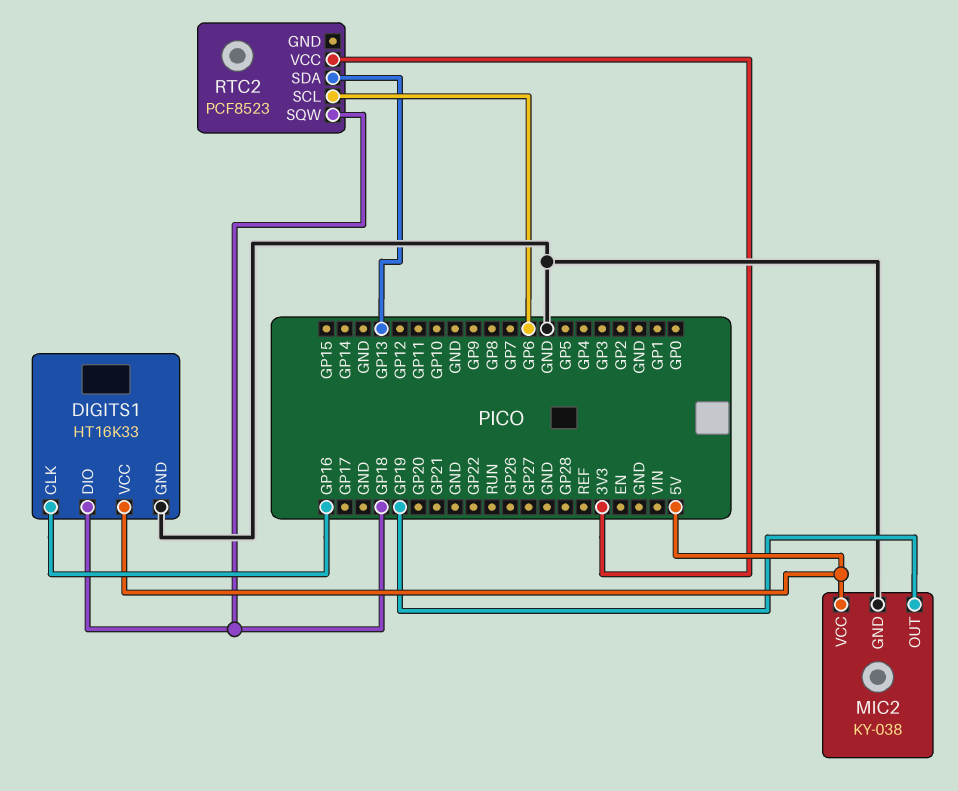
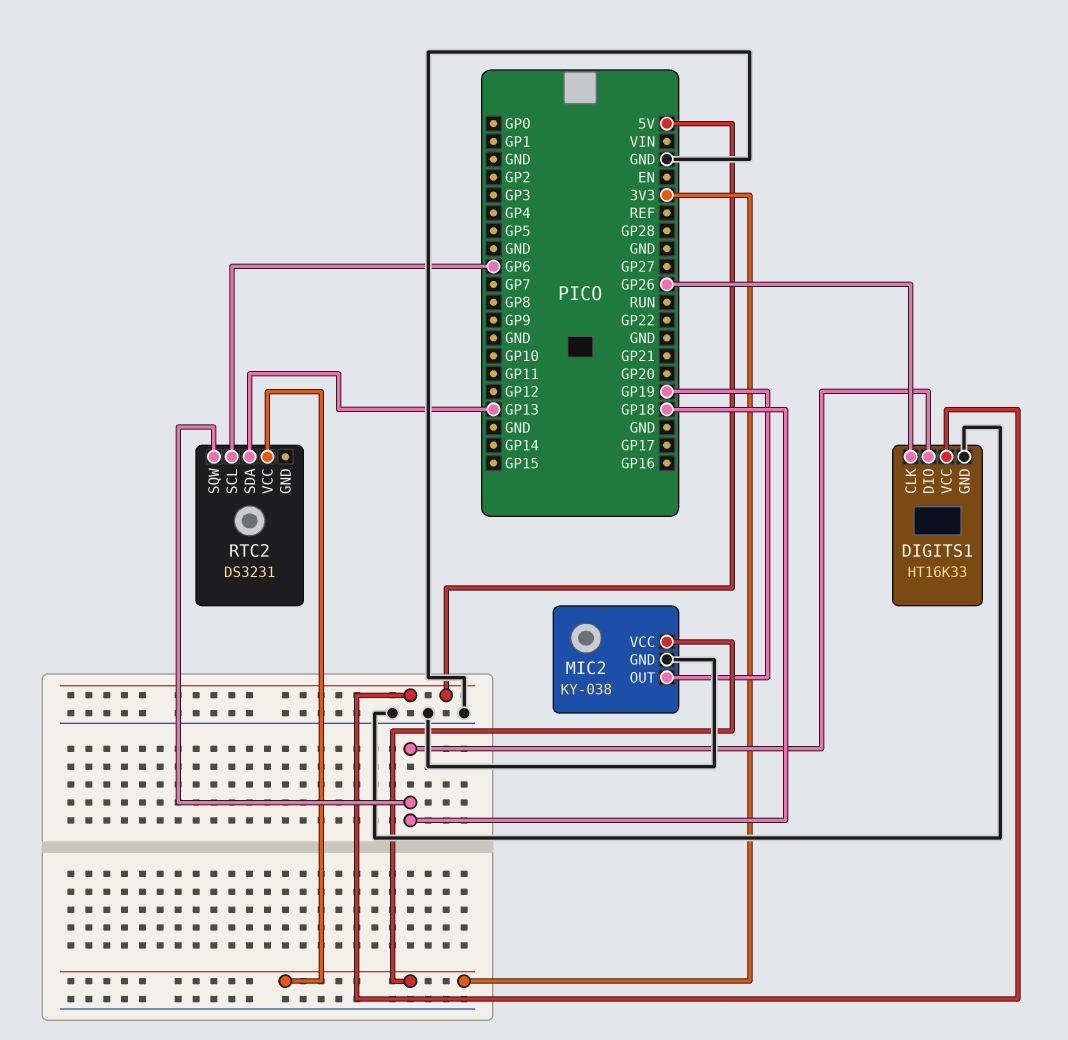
DIGITS1 pin CLK: GP16 -> GP26
MIC2 pin VCC: 5V -> 3V3
RTC2: PCF8523 -> DS3231

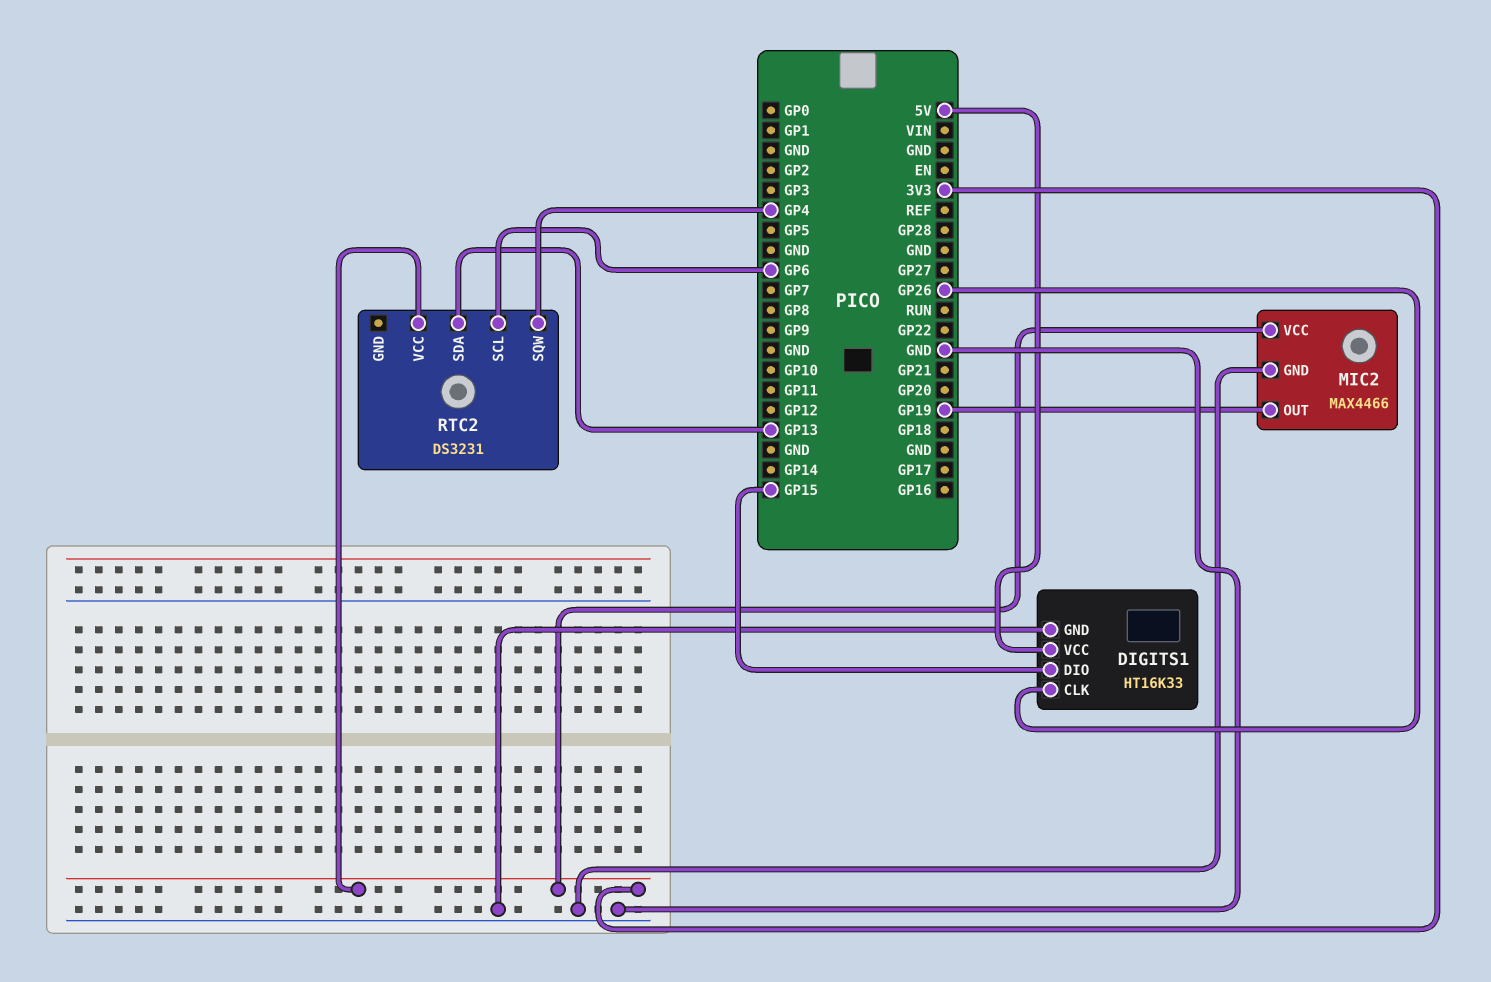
DIGITS1 pin DIO: GP18 -> GP15
MIC2: KY-038 -> MAX4466
RTC2 pin SQW: GP18 -> GP4

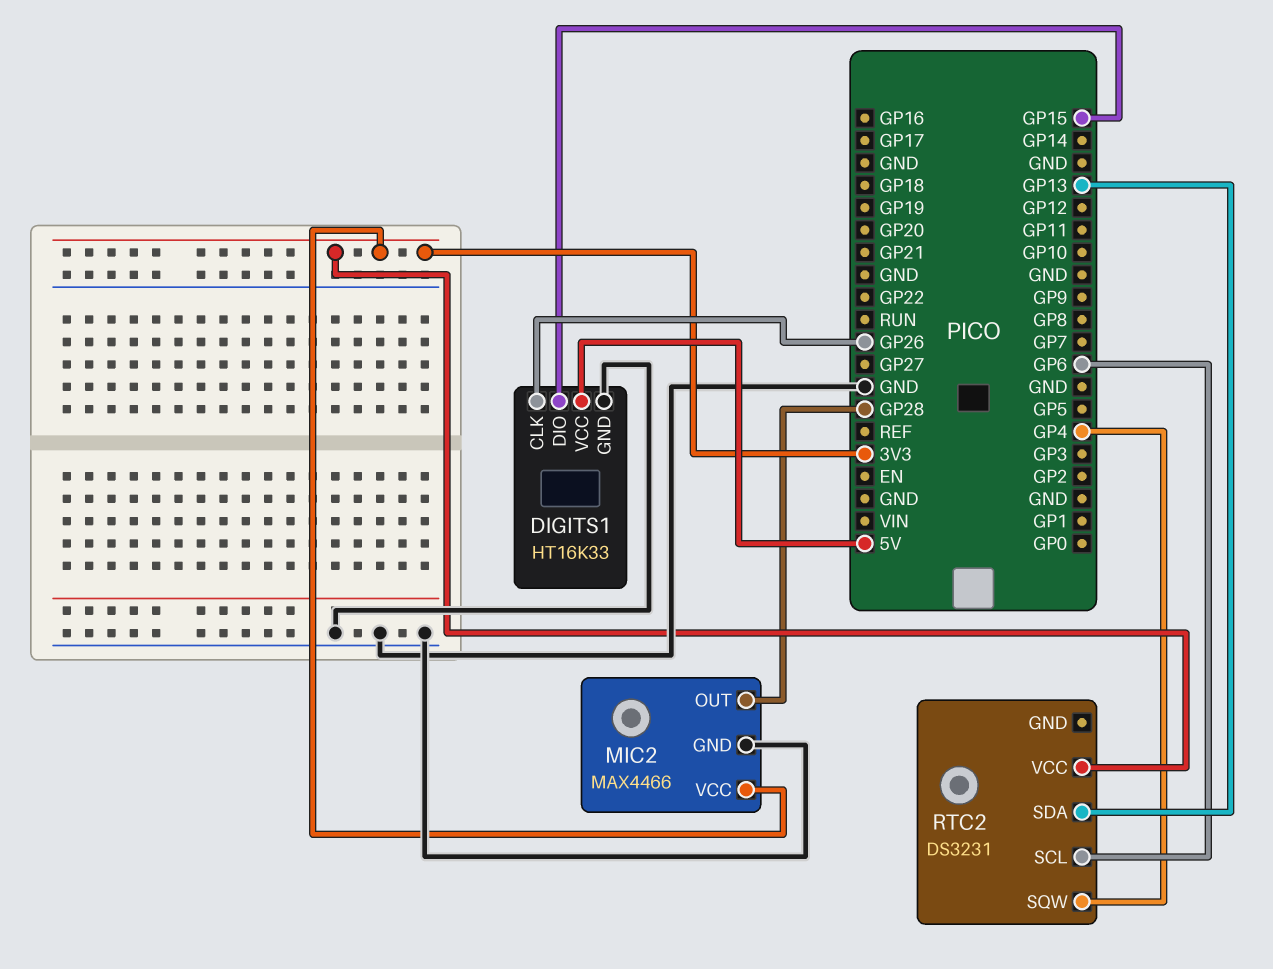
MIC2 pin OUT: GP19 -> GP28

